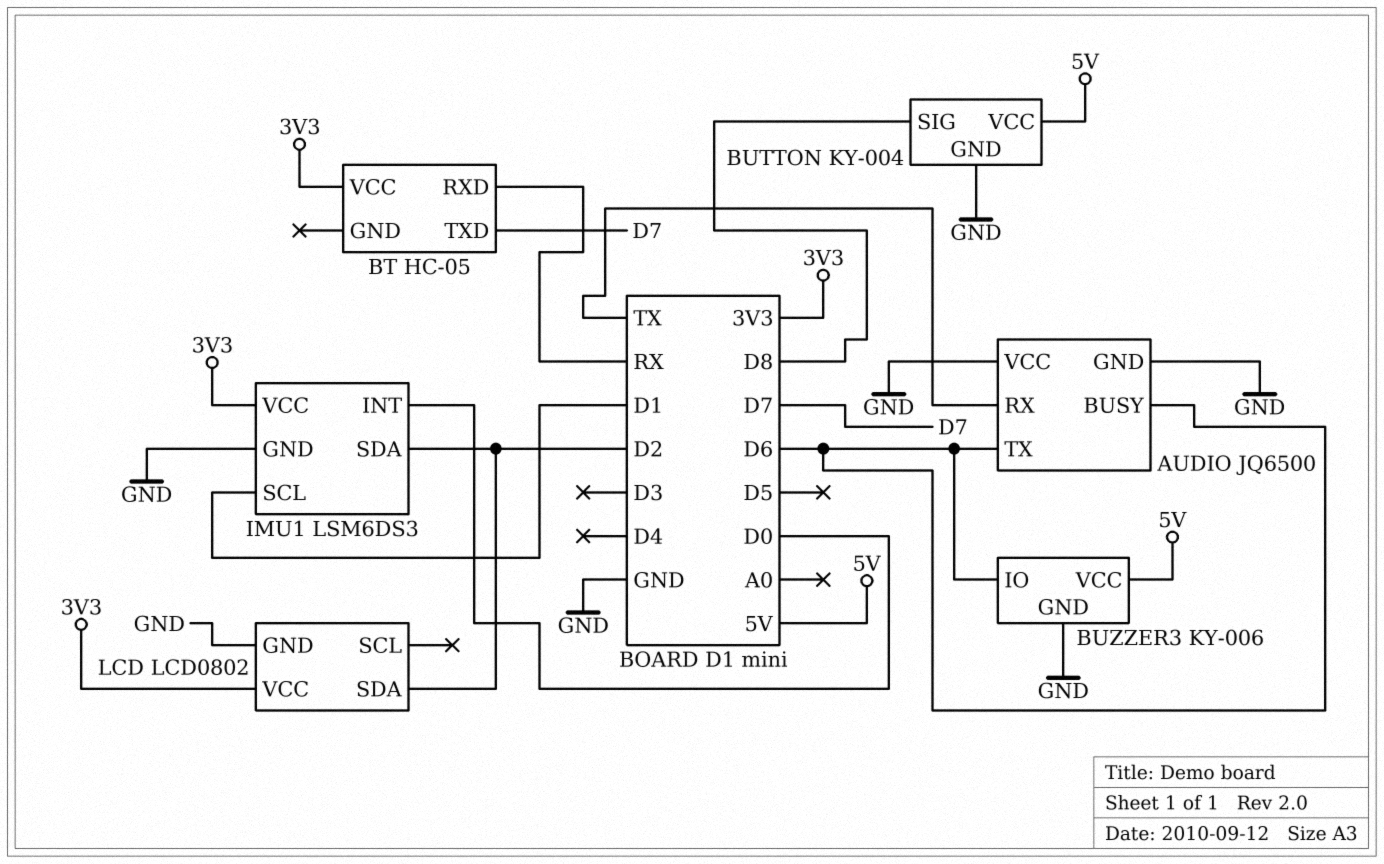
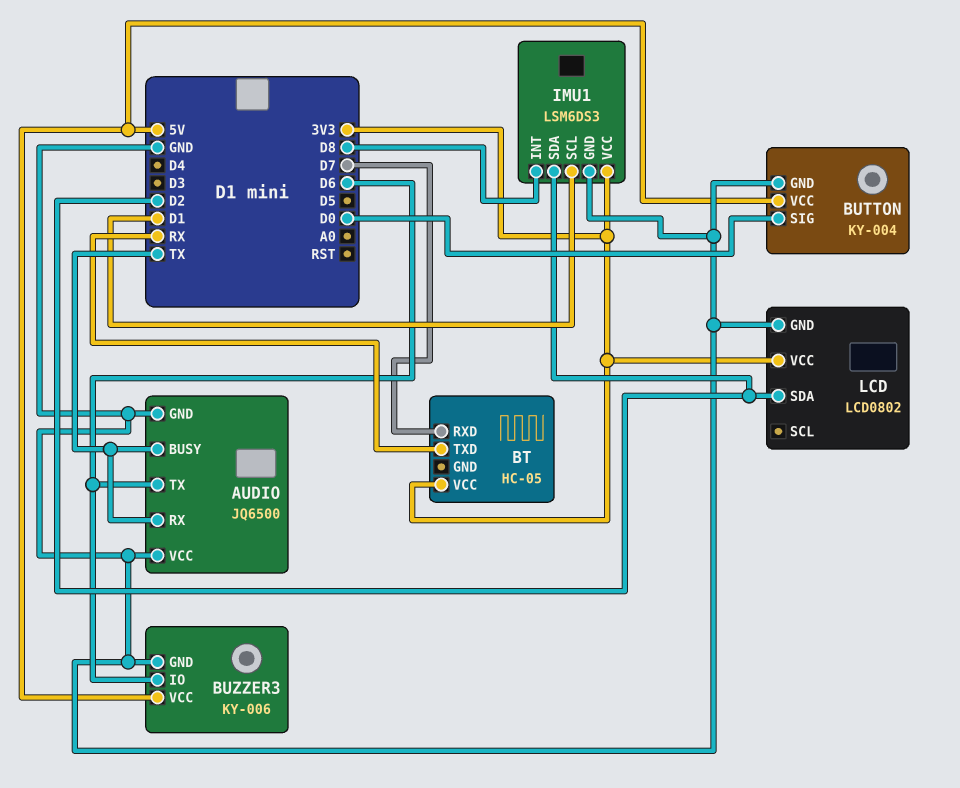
AUDIO pin BUSY: D6 -> TX
BT pin RXD: RX -> D7
BT pin TXD: D7 -> RX
BUTTON pin SIG: D8 -> D0
IMU1 pin INT: D0 -> D8

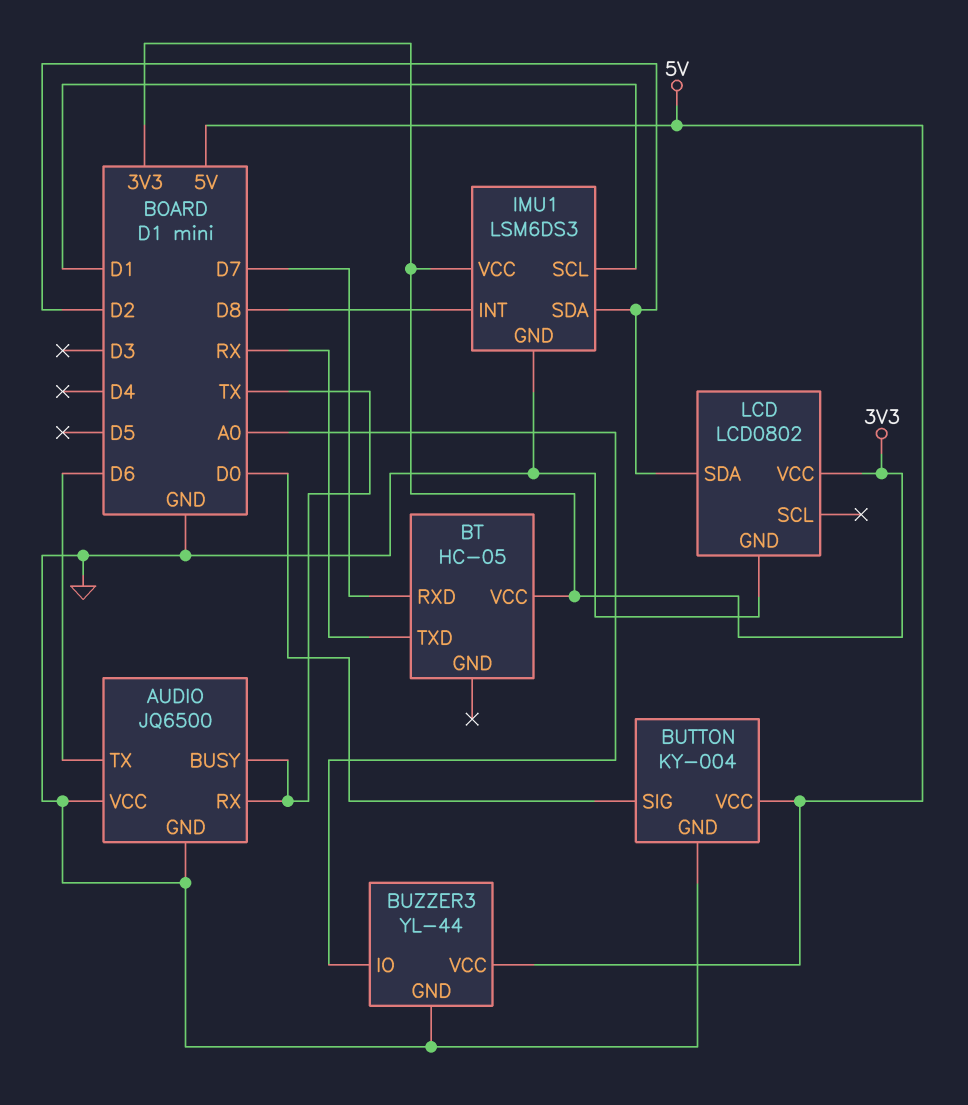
BUZZER3: KY-006 -> YL-44
BUZZER3 pin IO: D6 -> A0

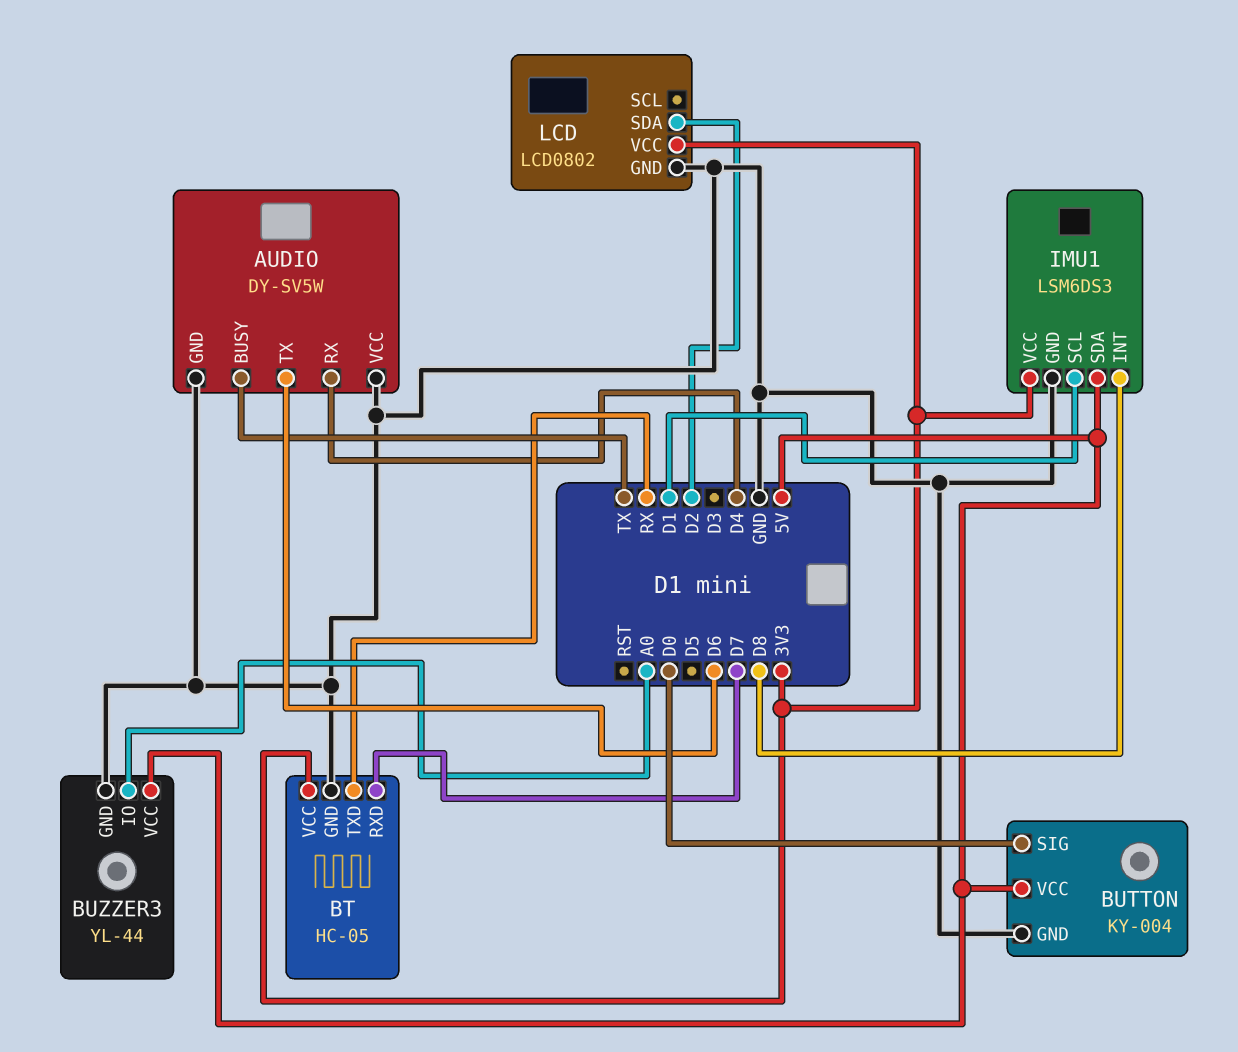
AUDIO: JQ6500 -> DY-SV5W
AUDIO pin RX: TX -> D4
BT pin GND: none -> GND
IMU1 pin SDA: D2 -> 5V

